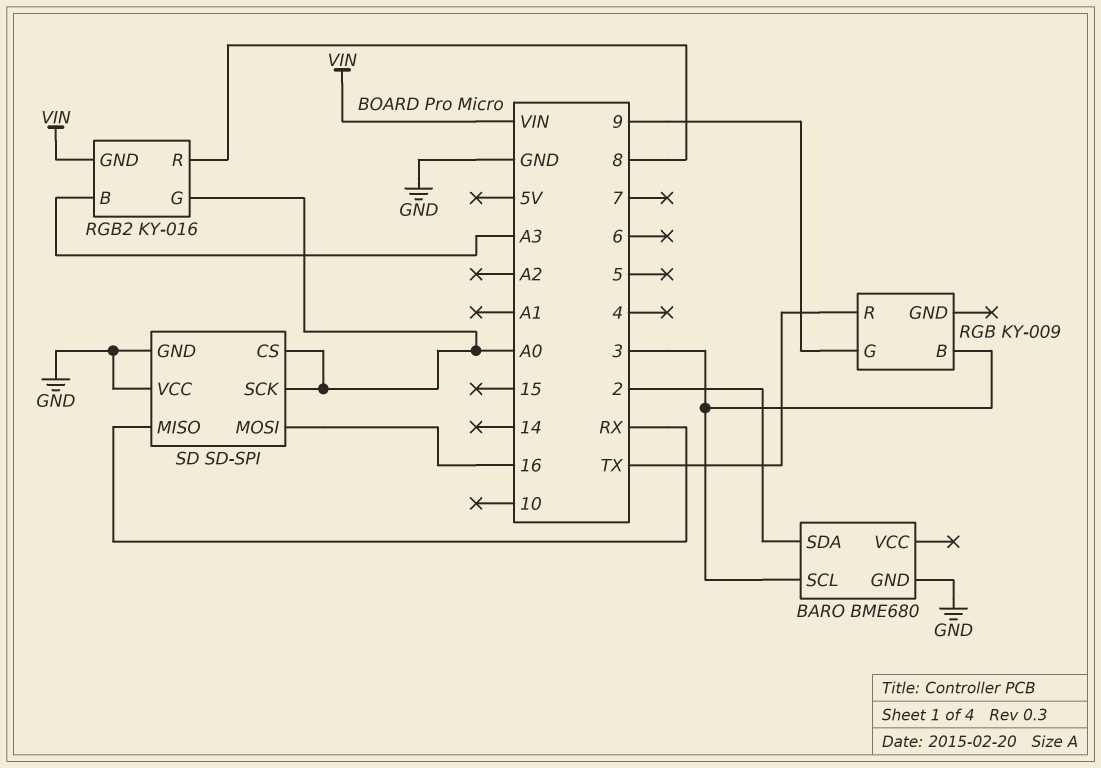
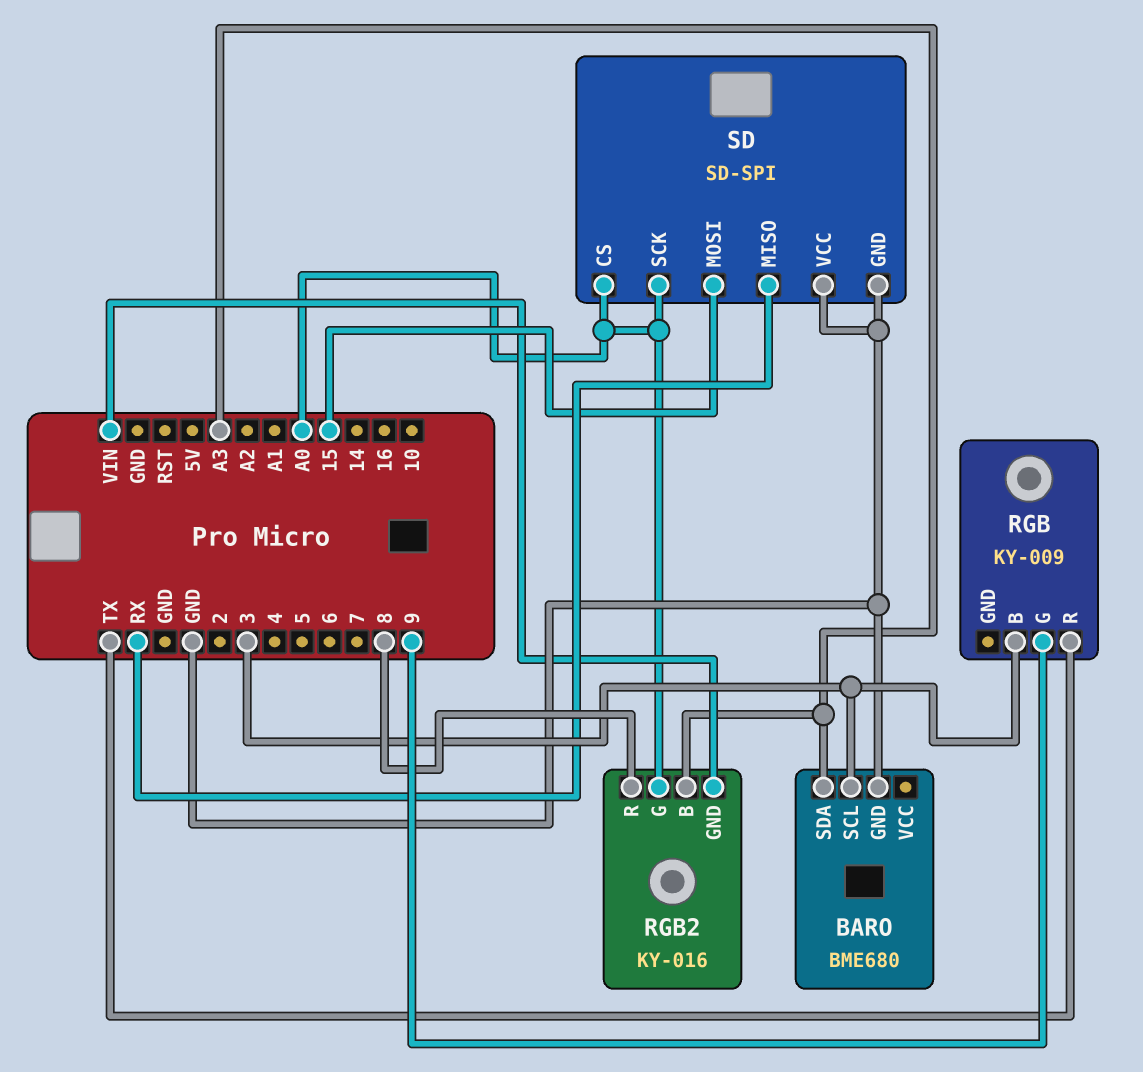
BARO pin SDA: 2 -> A3
SD pin MOSI: 16 -> 15

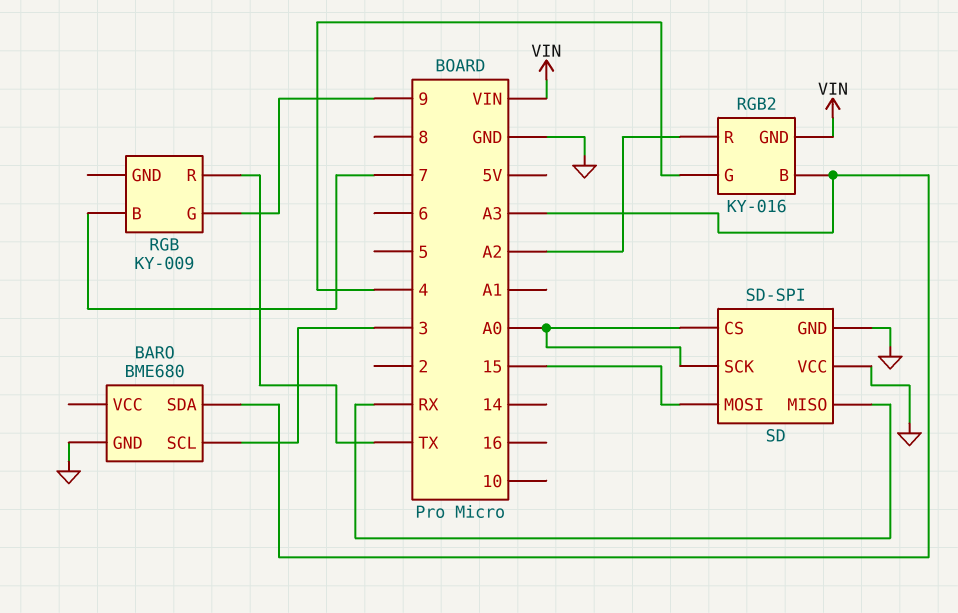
RGB pin B: 3 -> 7
RGB2 pin G: A0 -> 4
RGB2 pin R: 8 -> A2

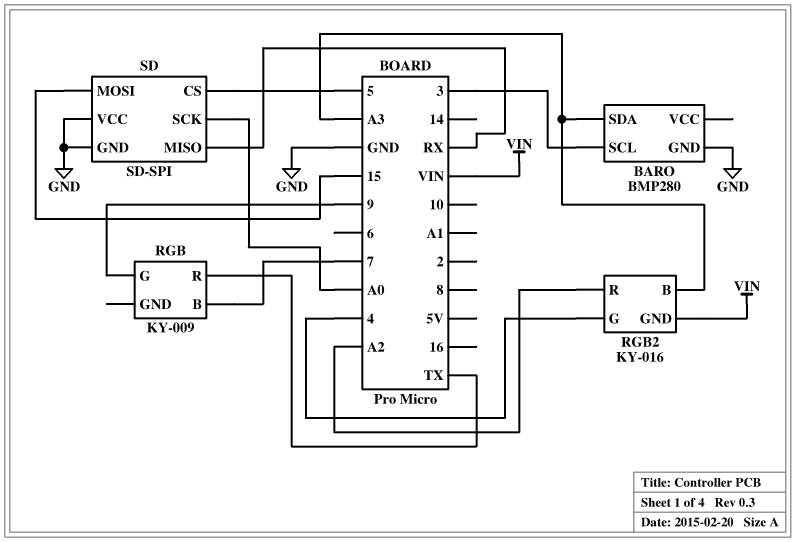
BARO: BME680 -> BMP280
SD pin CS: A0 -> 5

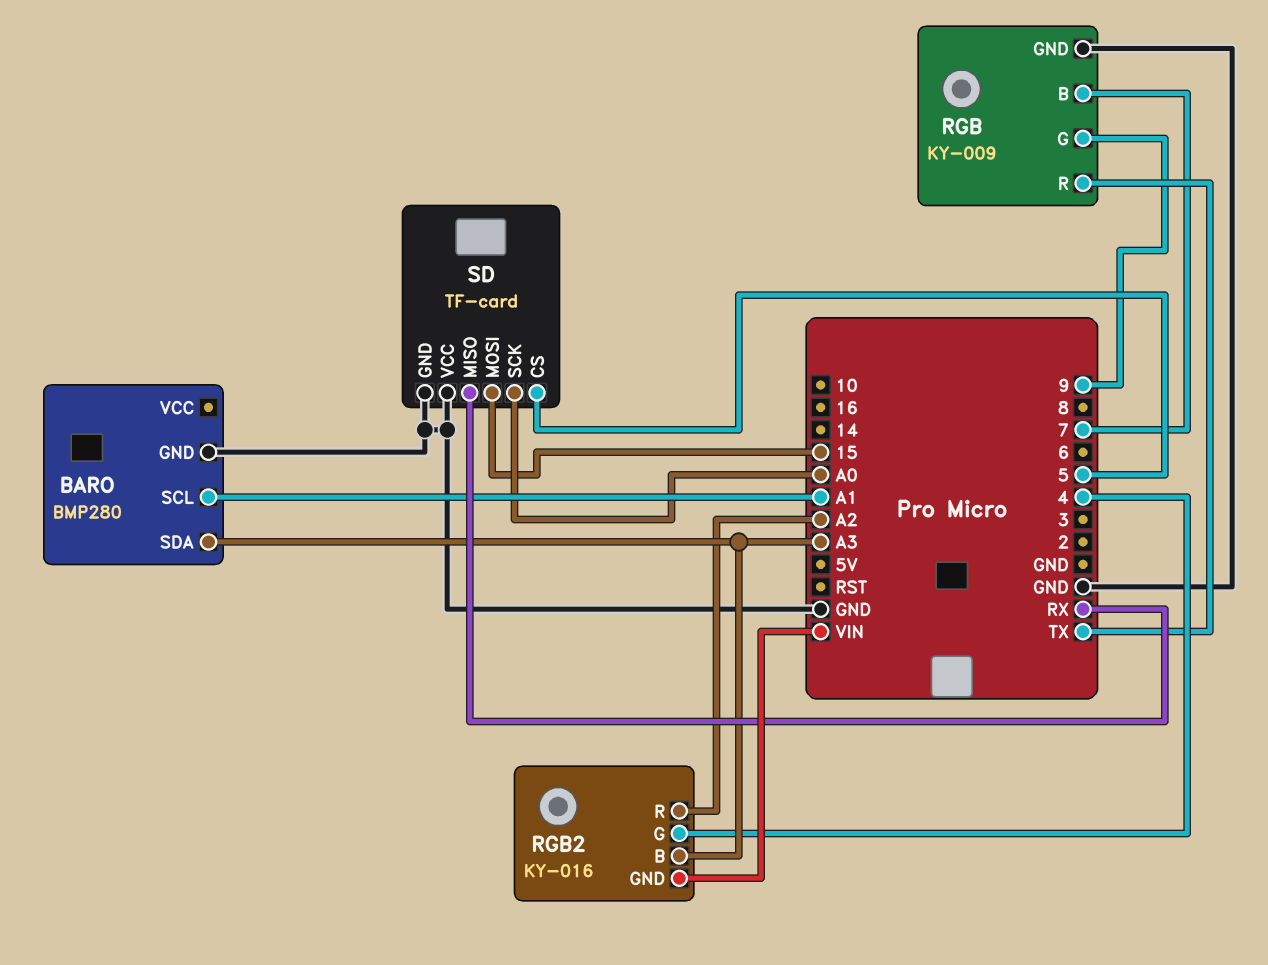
BARO pin SCL: 3 -> A1
RGB pin GND: none -> GND
SD: SD-SPI -> TF-card

